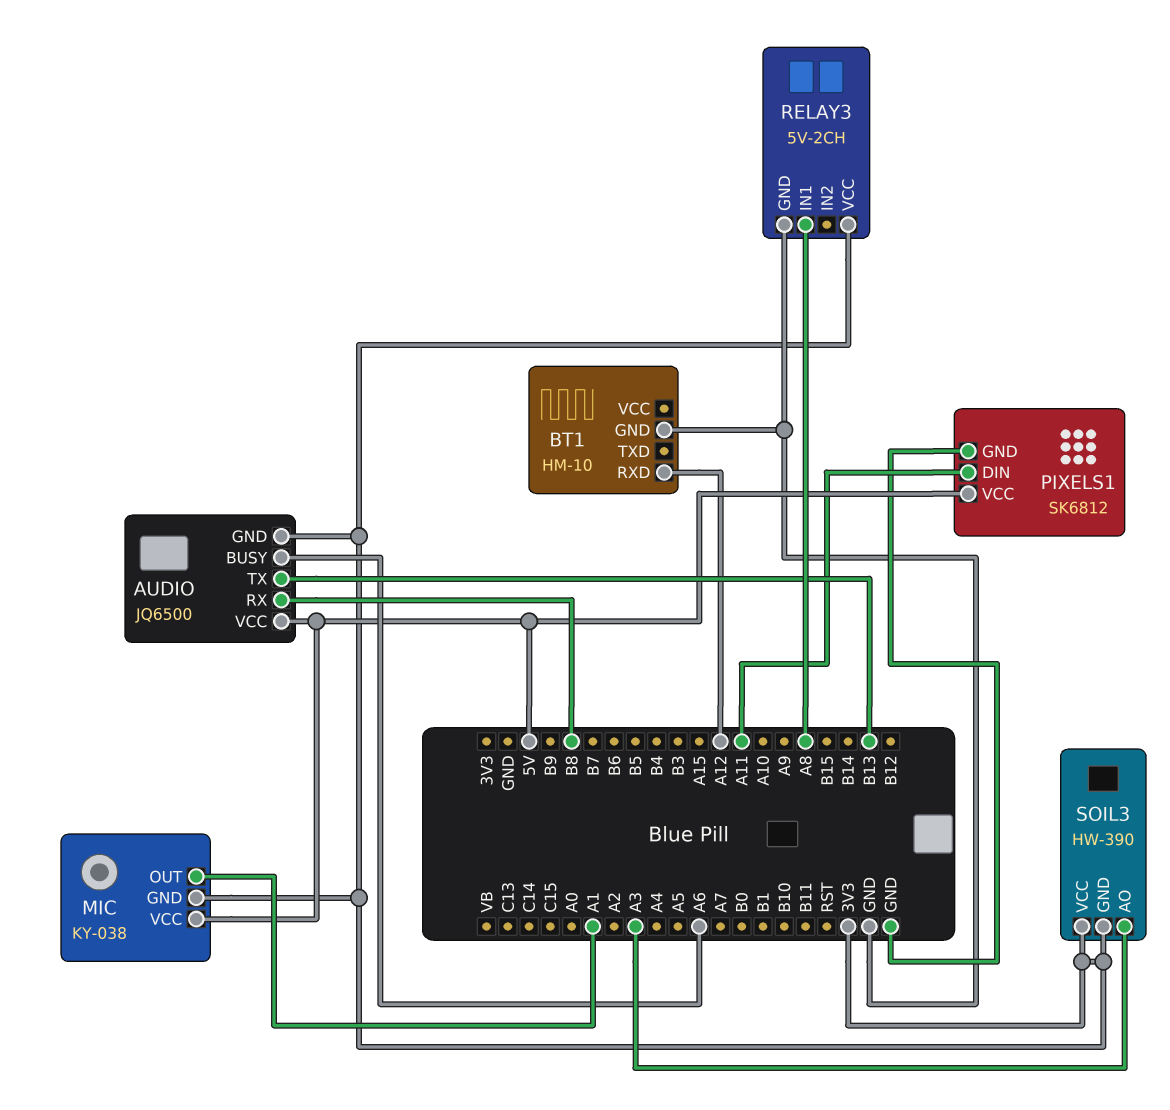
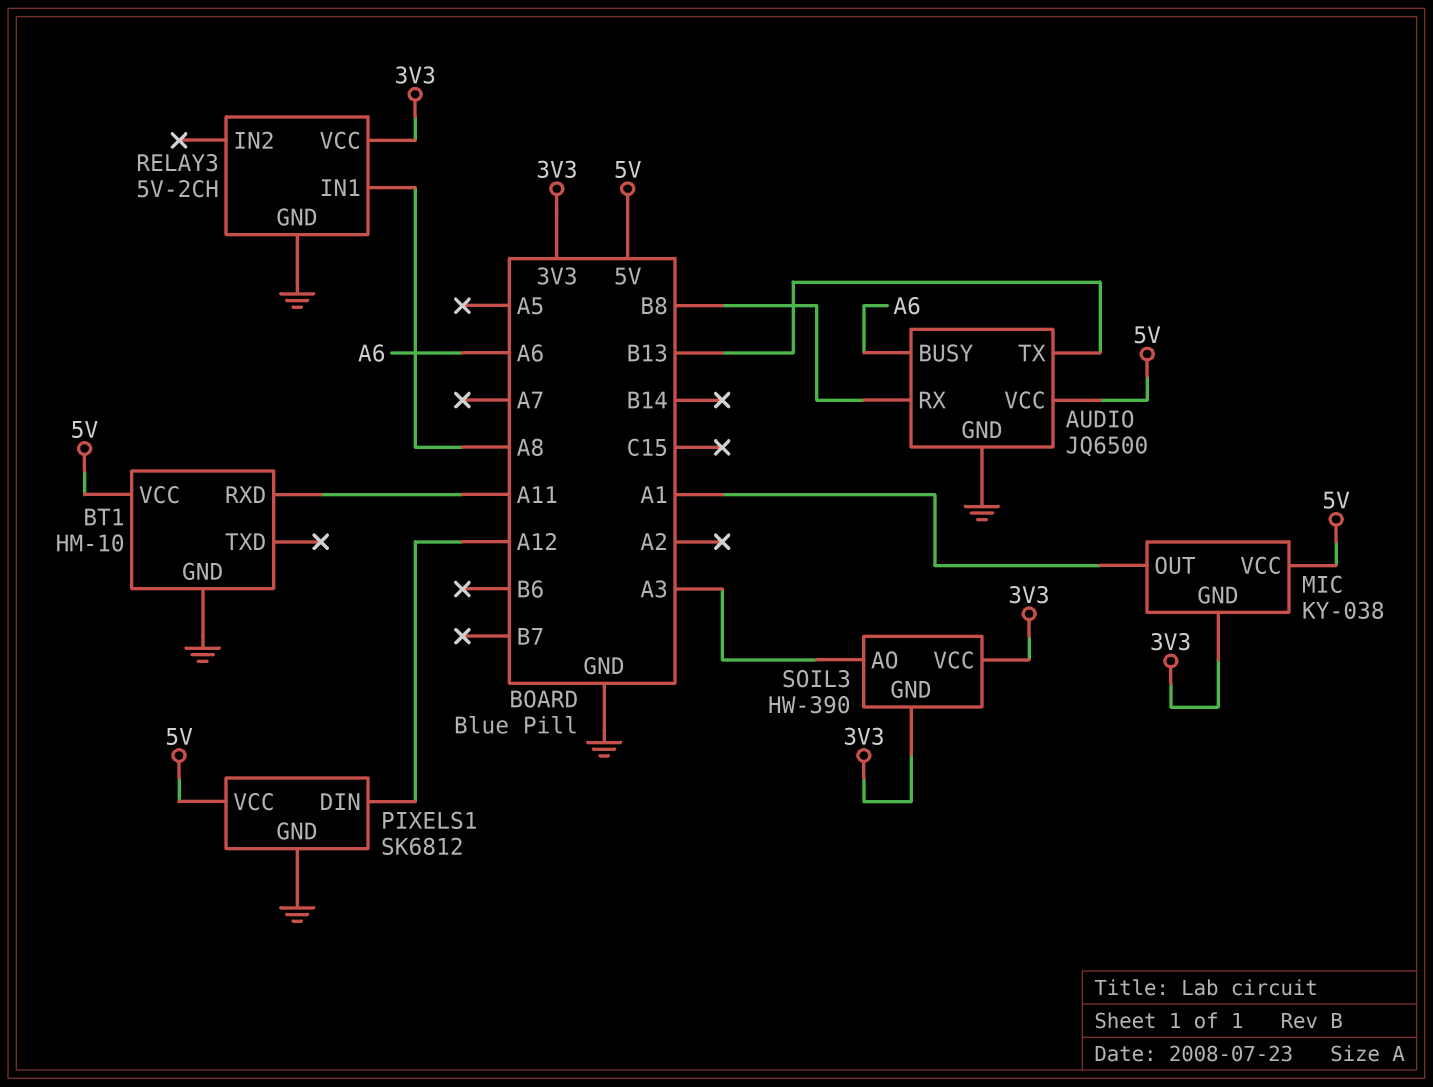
AUDIO pin GND: 3V3 -> GND
BT1 pin RXD: A12 -> A11
BT1 pin VCC: none -> 5V
PIXELS1 pin DIN: A11 -> A12

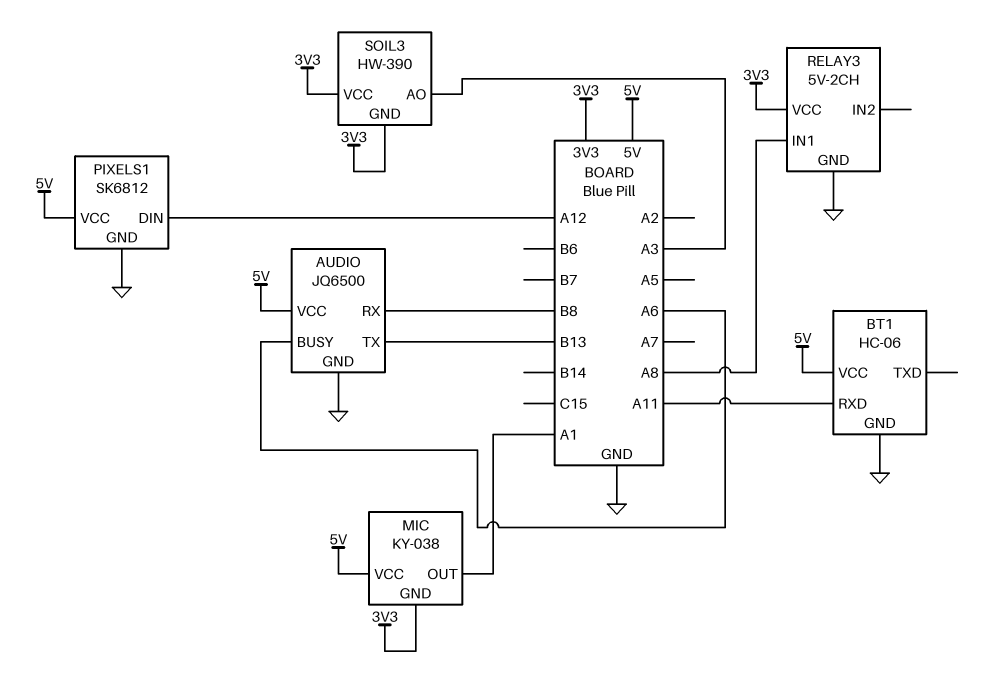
BT1: HM-10 -> HC-06

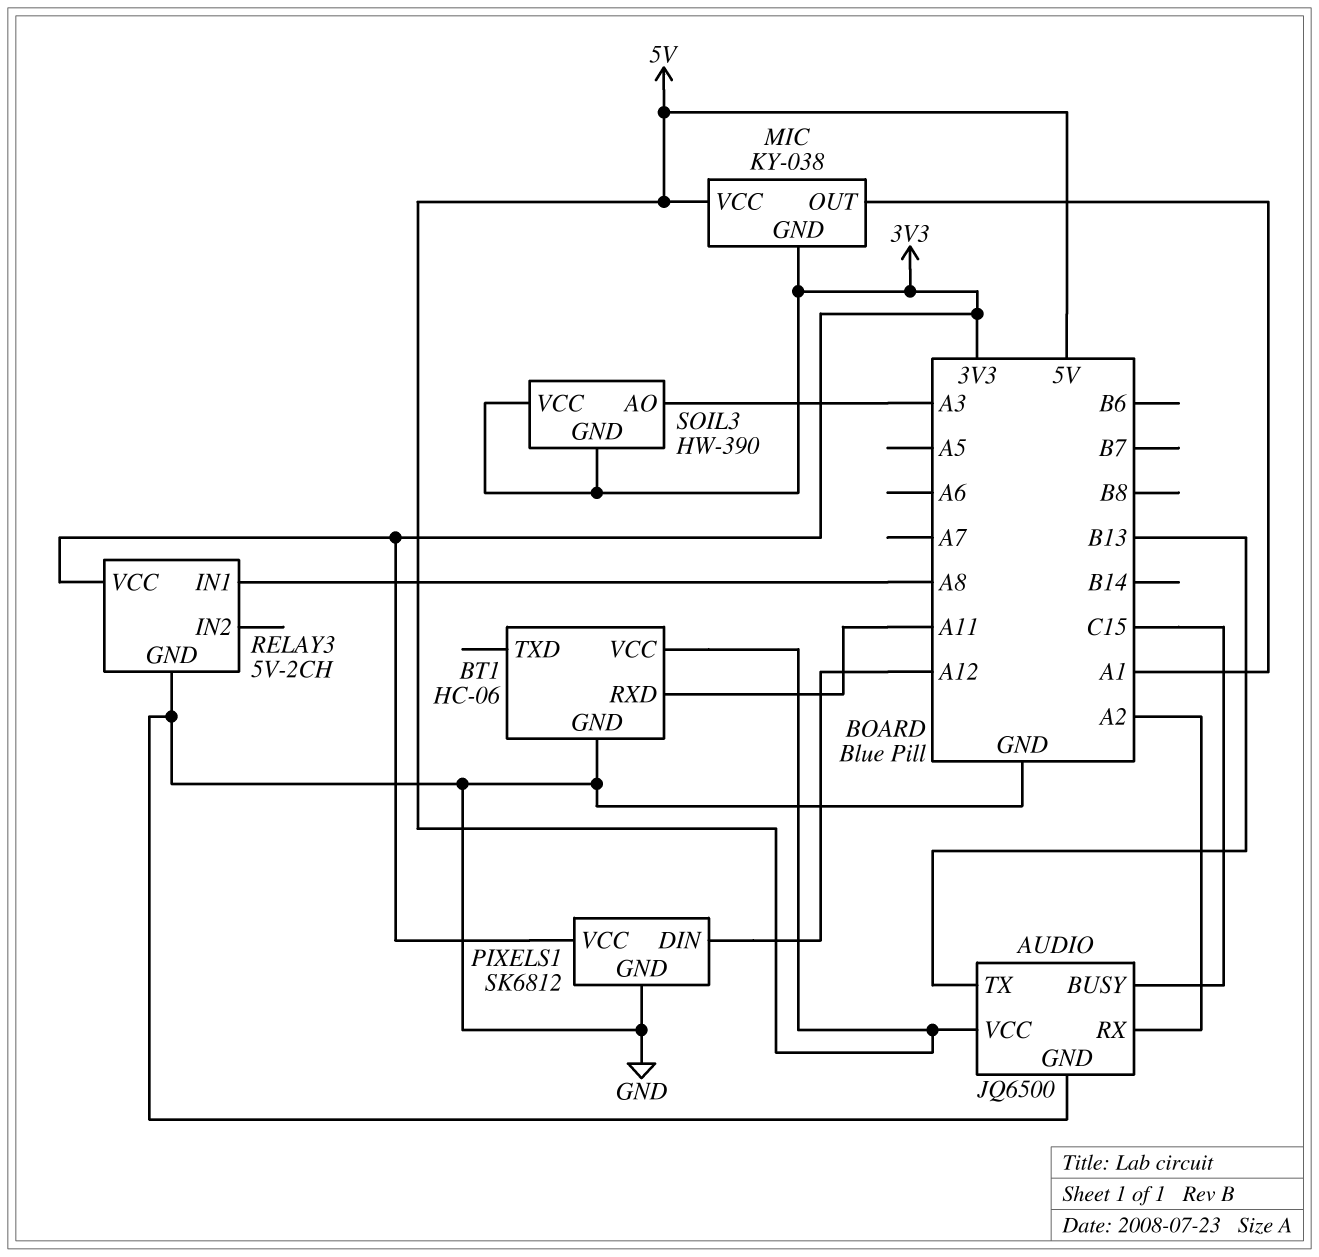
AUDIO pin BUSY: A6 -> C15
AUDIO pin RX: B8 -> A2
PIXELS1 pin VCC: 5V -> 3V3

